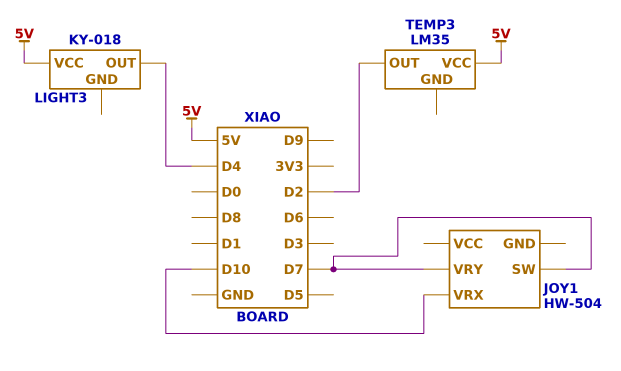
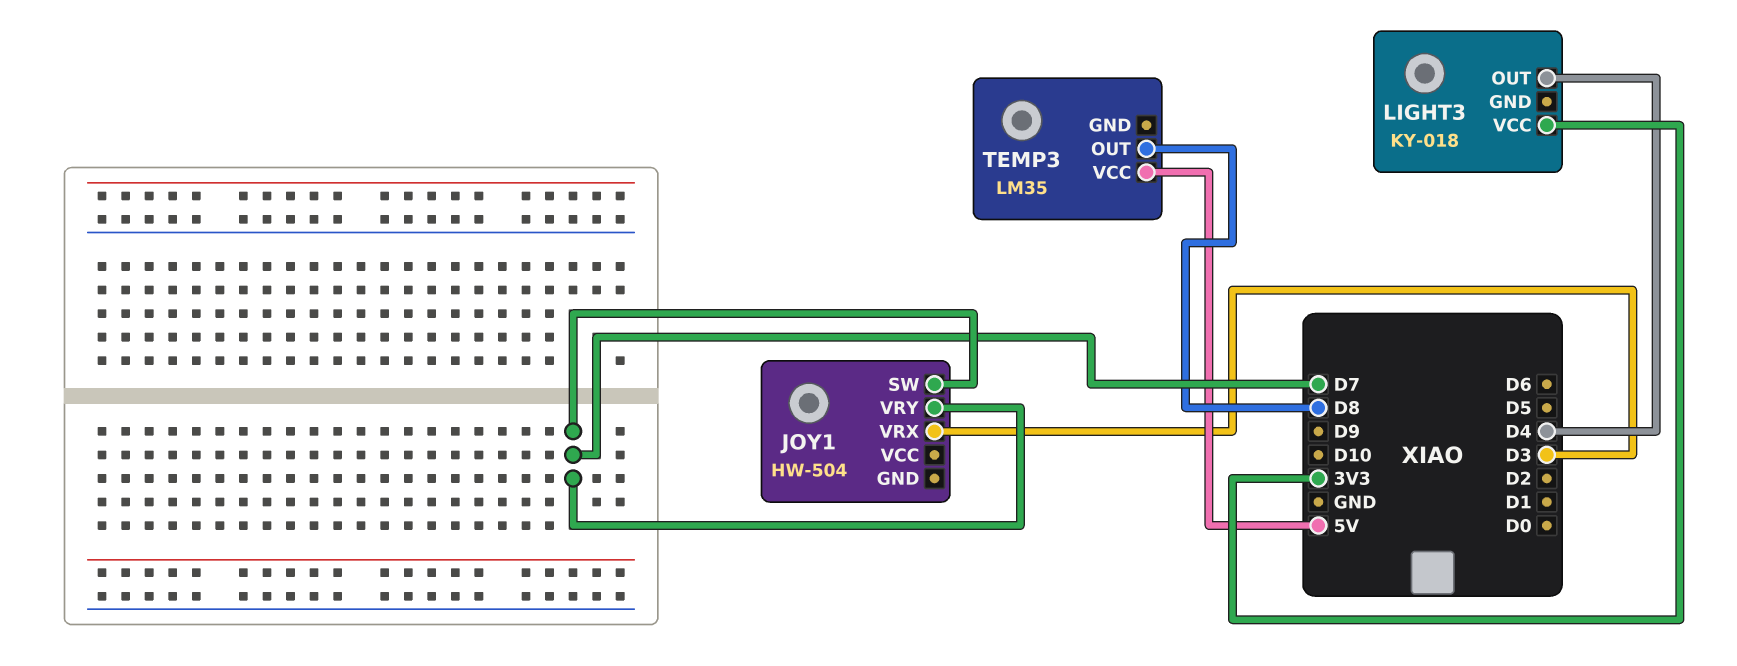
JOY1 pin VRX: D10 -> D3
LIGHT3 pin VCC: 5V -> 3V3
TEMP3 pin OUT: D2 -> D8

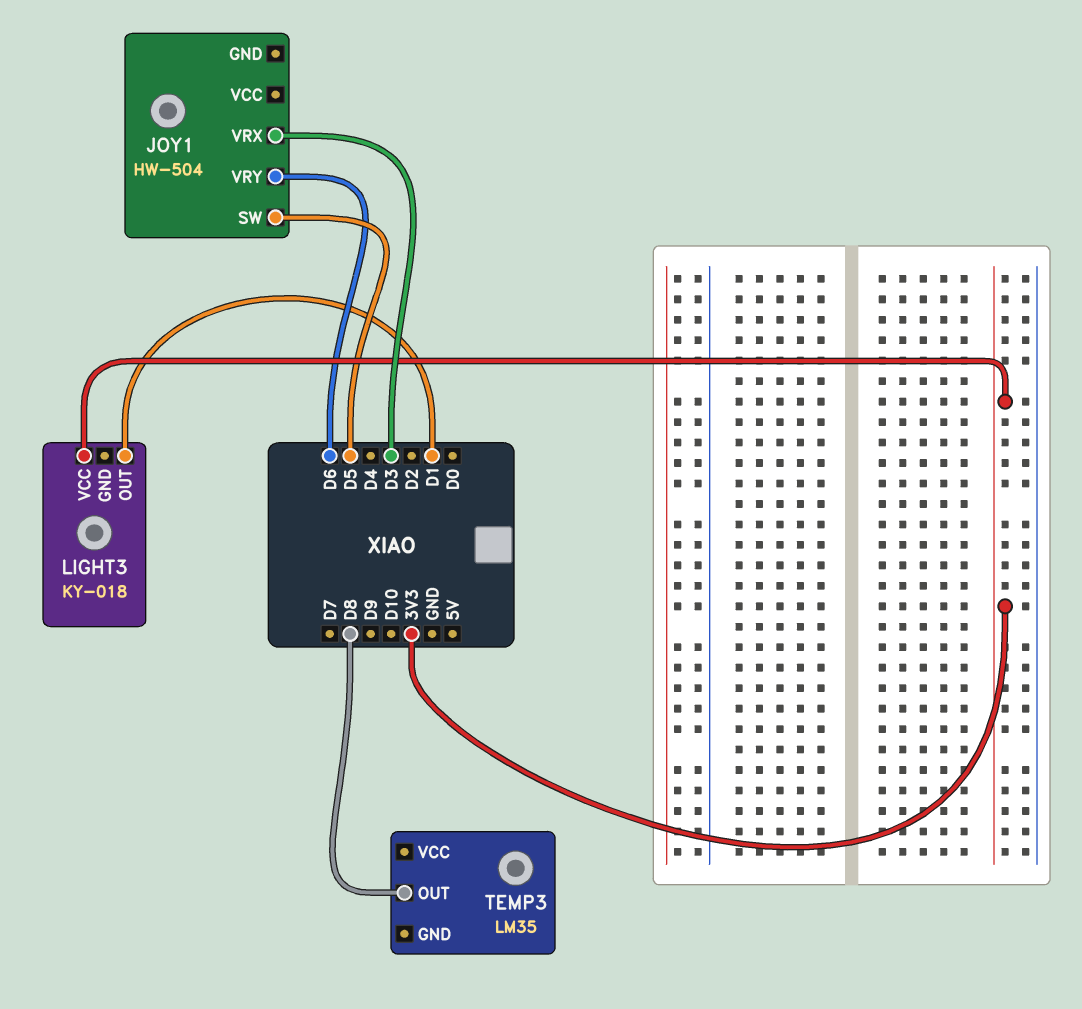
JOY1 pin SW: D7 -> D5
JOY1 pin VRY: D7 -> D6
LIGHT3 pin OUT: D4 -> D1
TEMP3 pin VCC: 5V -> none

